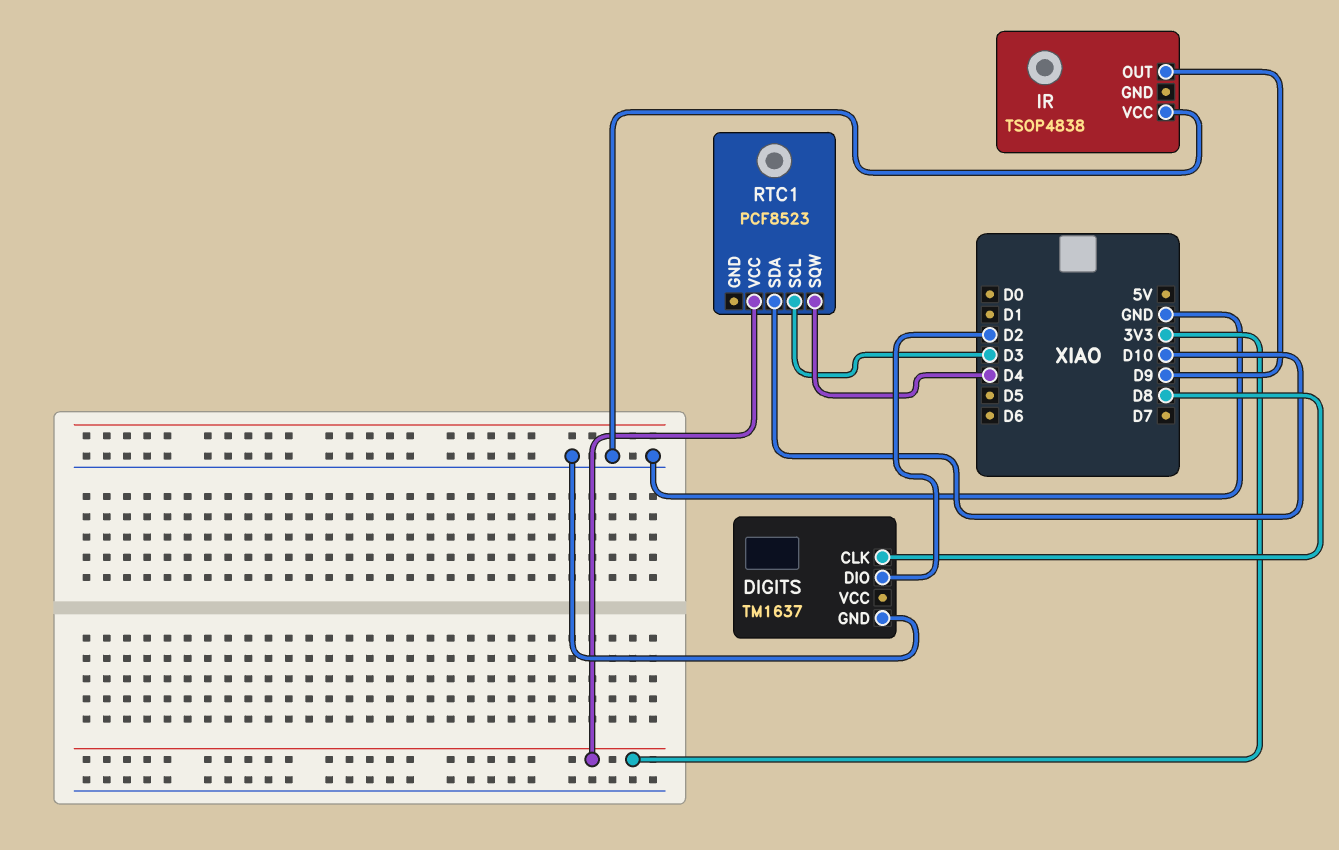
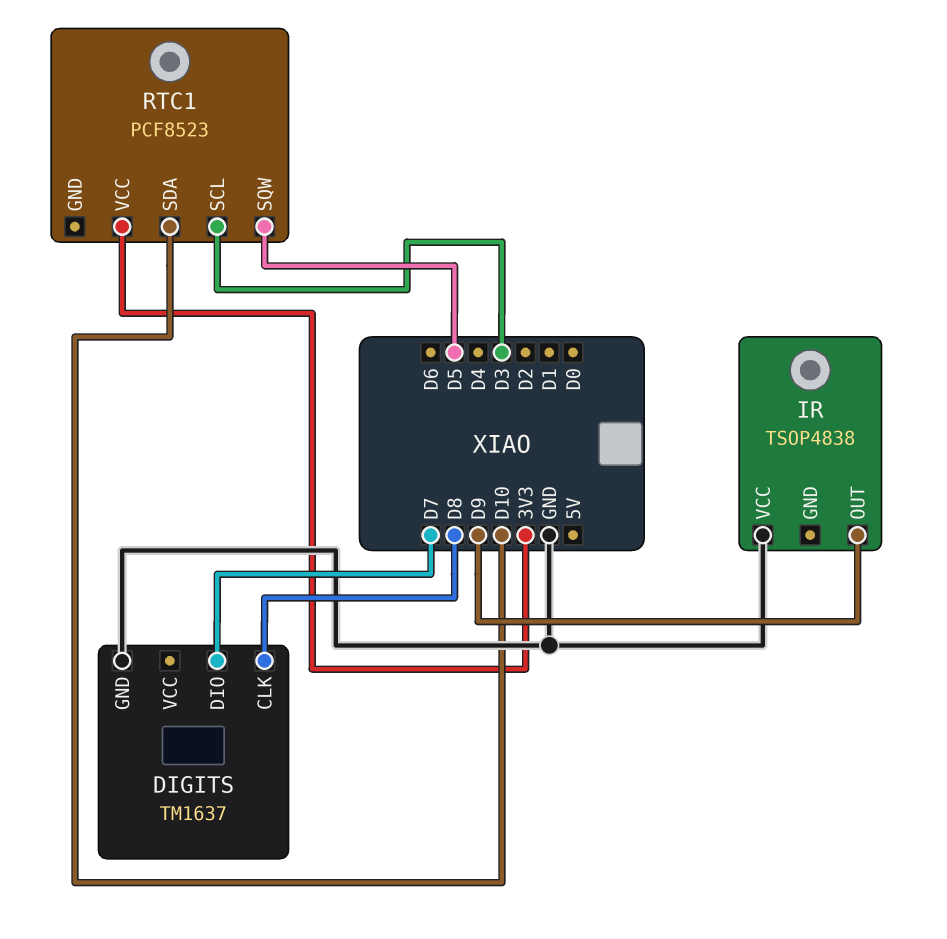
DIGITS pin DIO: D2 -> D7
RTC1 pin SQW: D4 -> D5

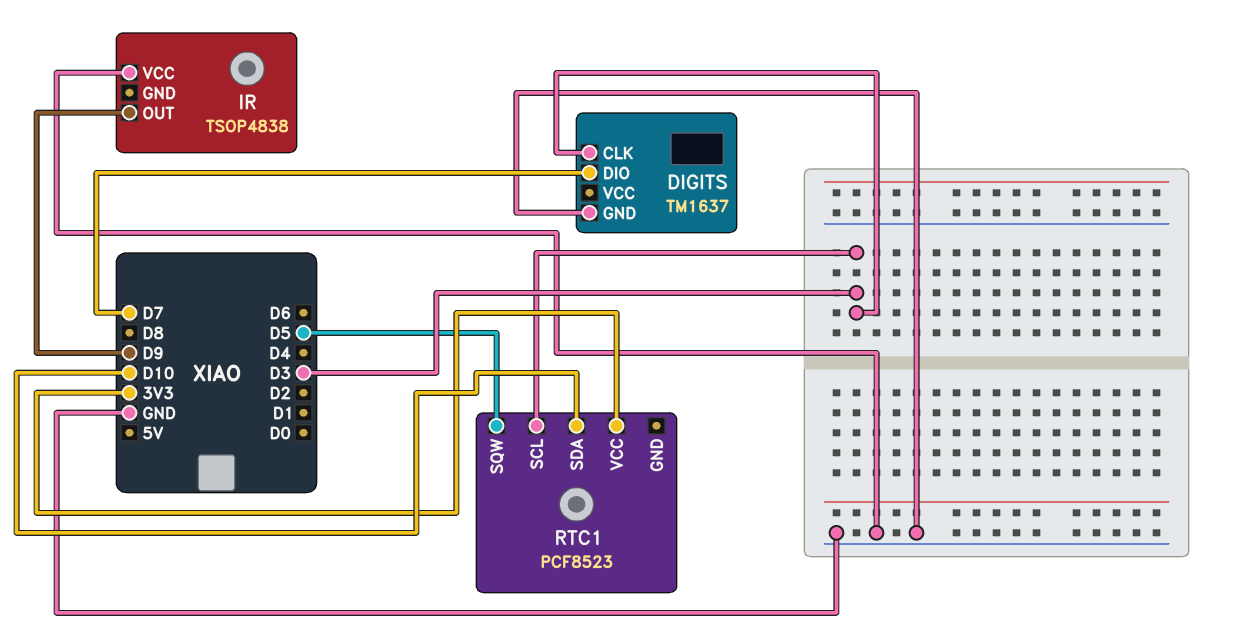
DIGITS pin CLK: D8 -> D3

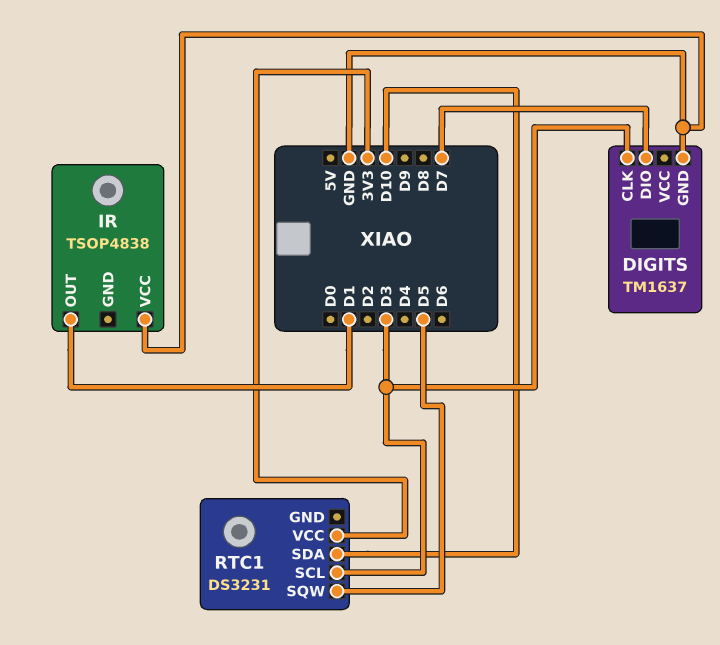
IR pin OUT: D9 -> D1
RTC1: PCF8523 -> DS3231

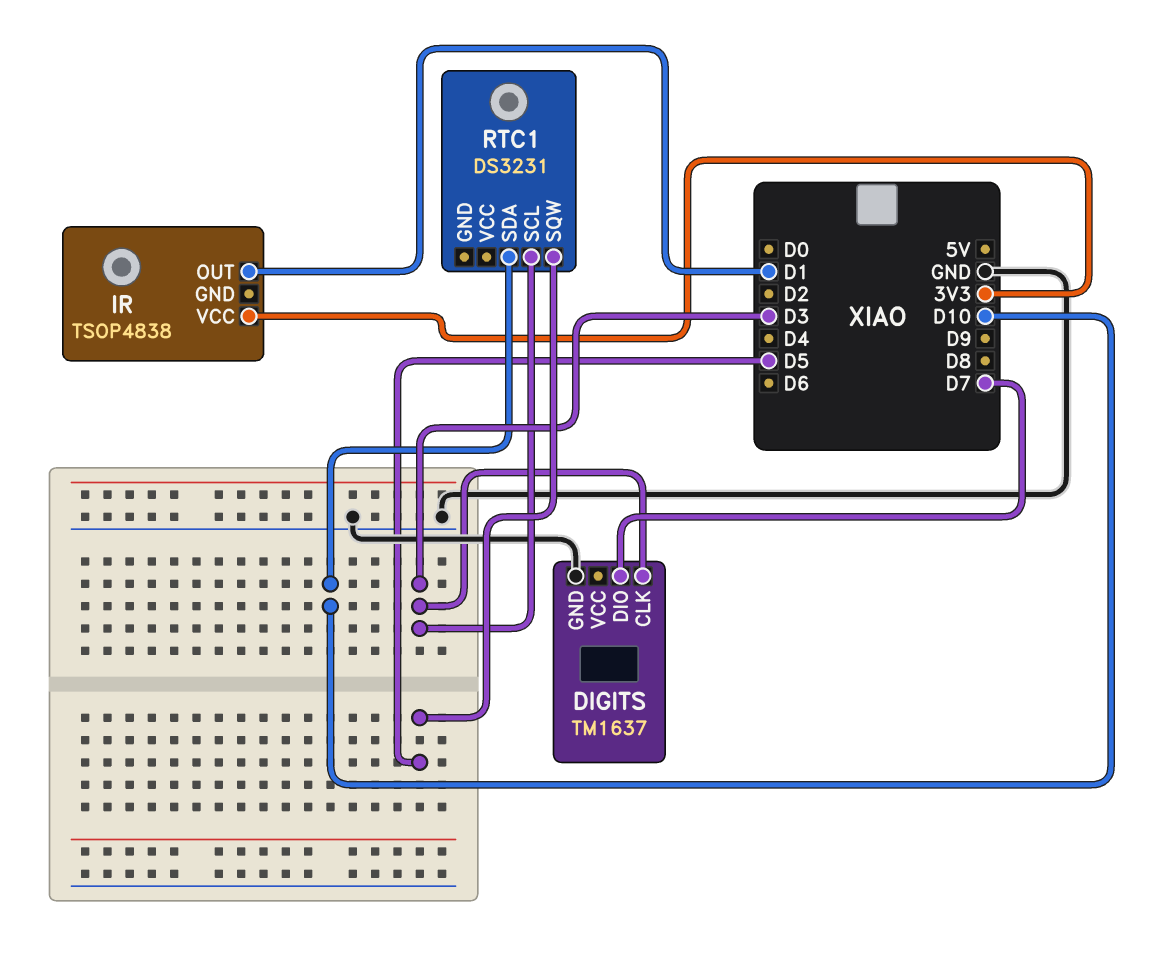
IR pin VCC: GND -> 3V3
RTC1 pin VCC: 3V3 -> none

